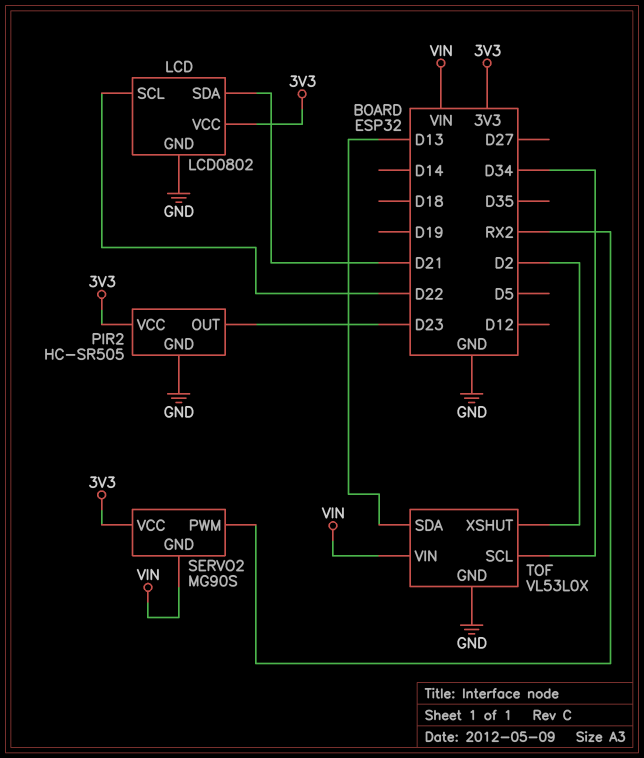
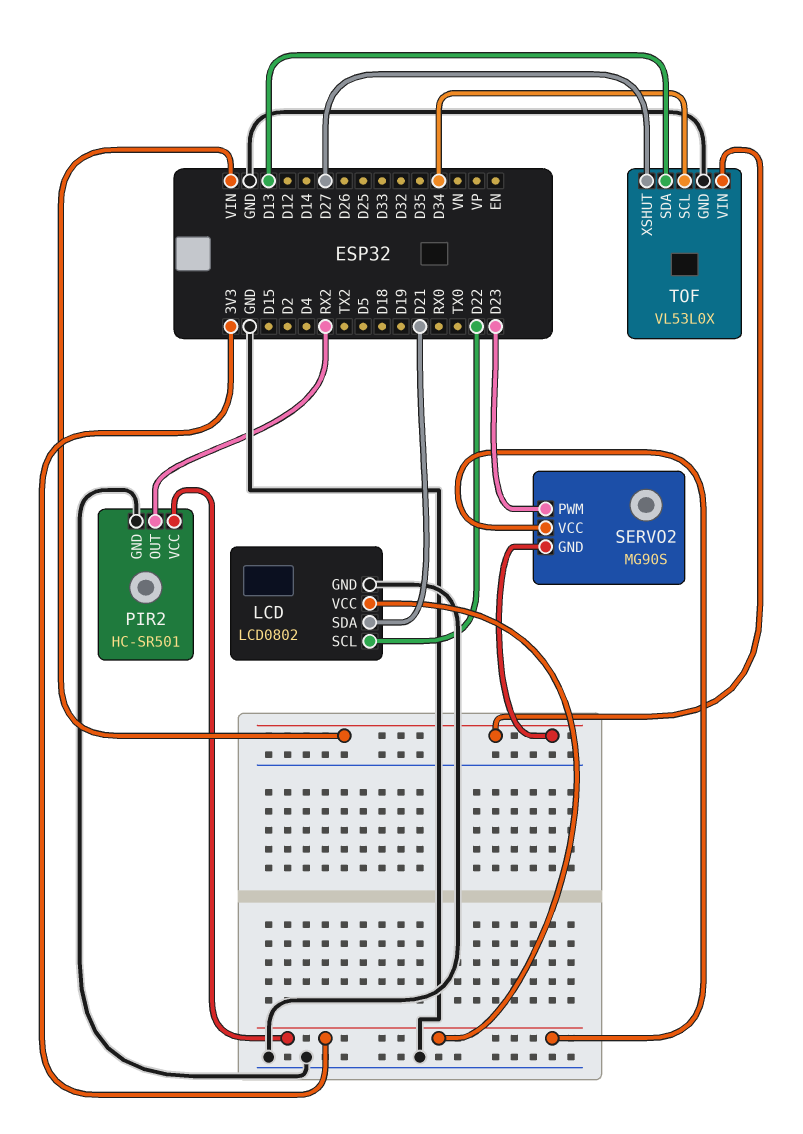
PIR2: HC-SR505 -> HC-SR501
PIR2 pin OUT: D23 -> RX2
SERVO2 pin PWM: RX2 -> D23
TOF pin XSHUT: D2 -> D27

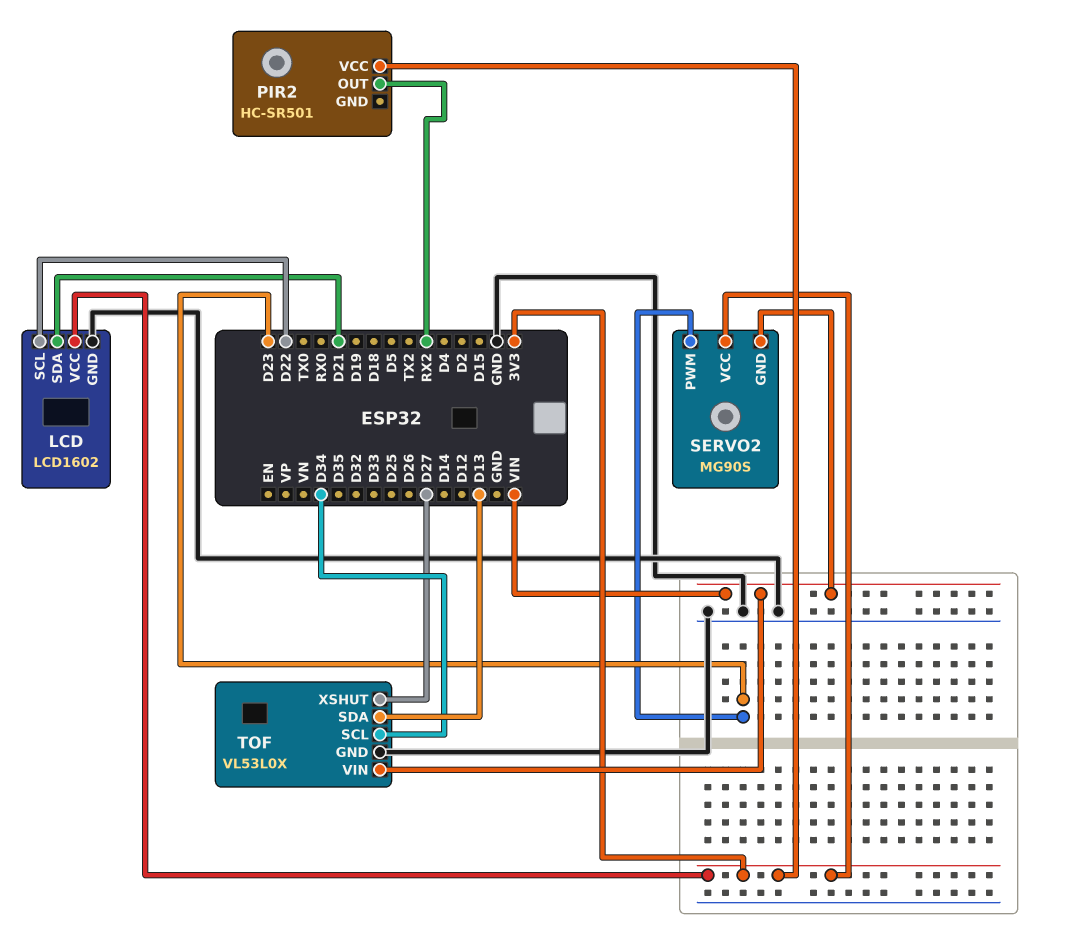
LCD: LCD0802 -> LCD1602
PIR2 pin GND: GND -> none

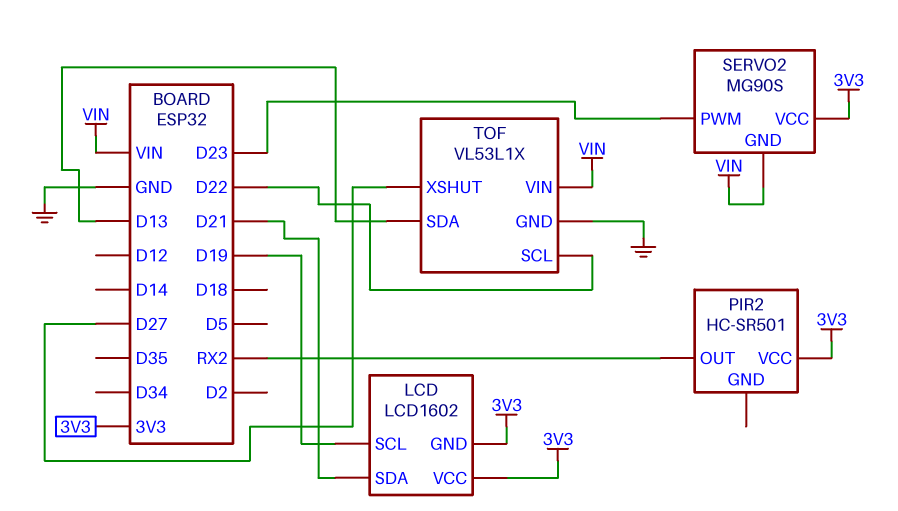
LCD pin GND: GND -> 3V3
LCD pin SCL: D22 -> D19
TOF: VL53L0X -> VL53L1X
TOF pin SCL: D34 -> D22

